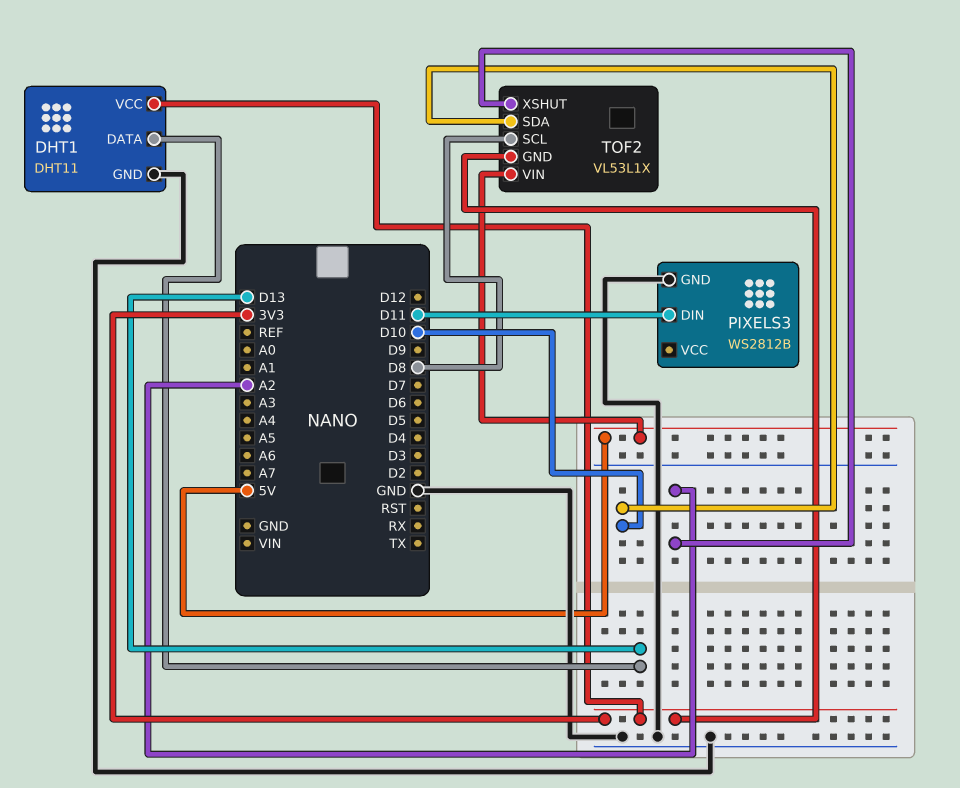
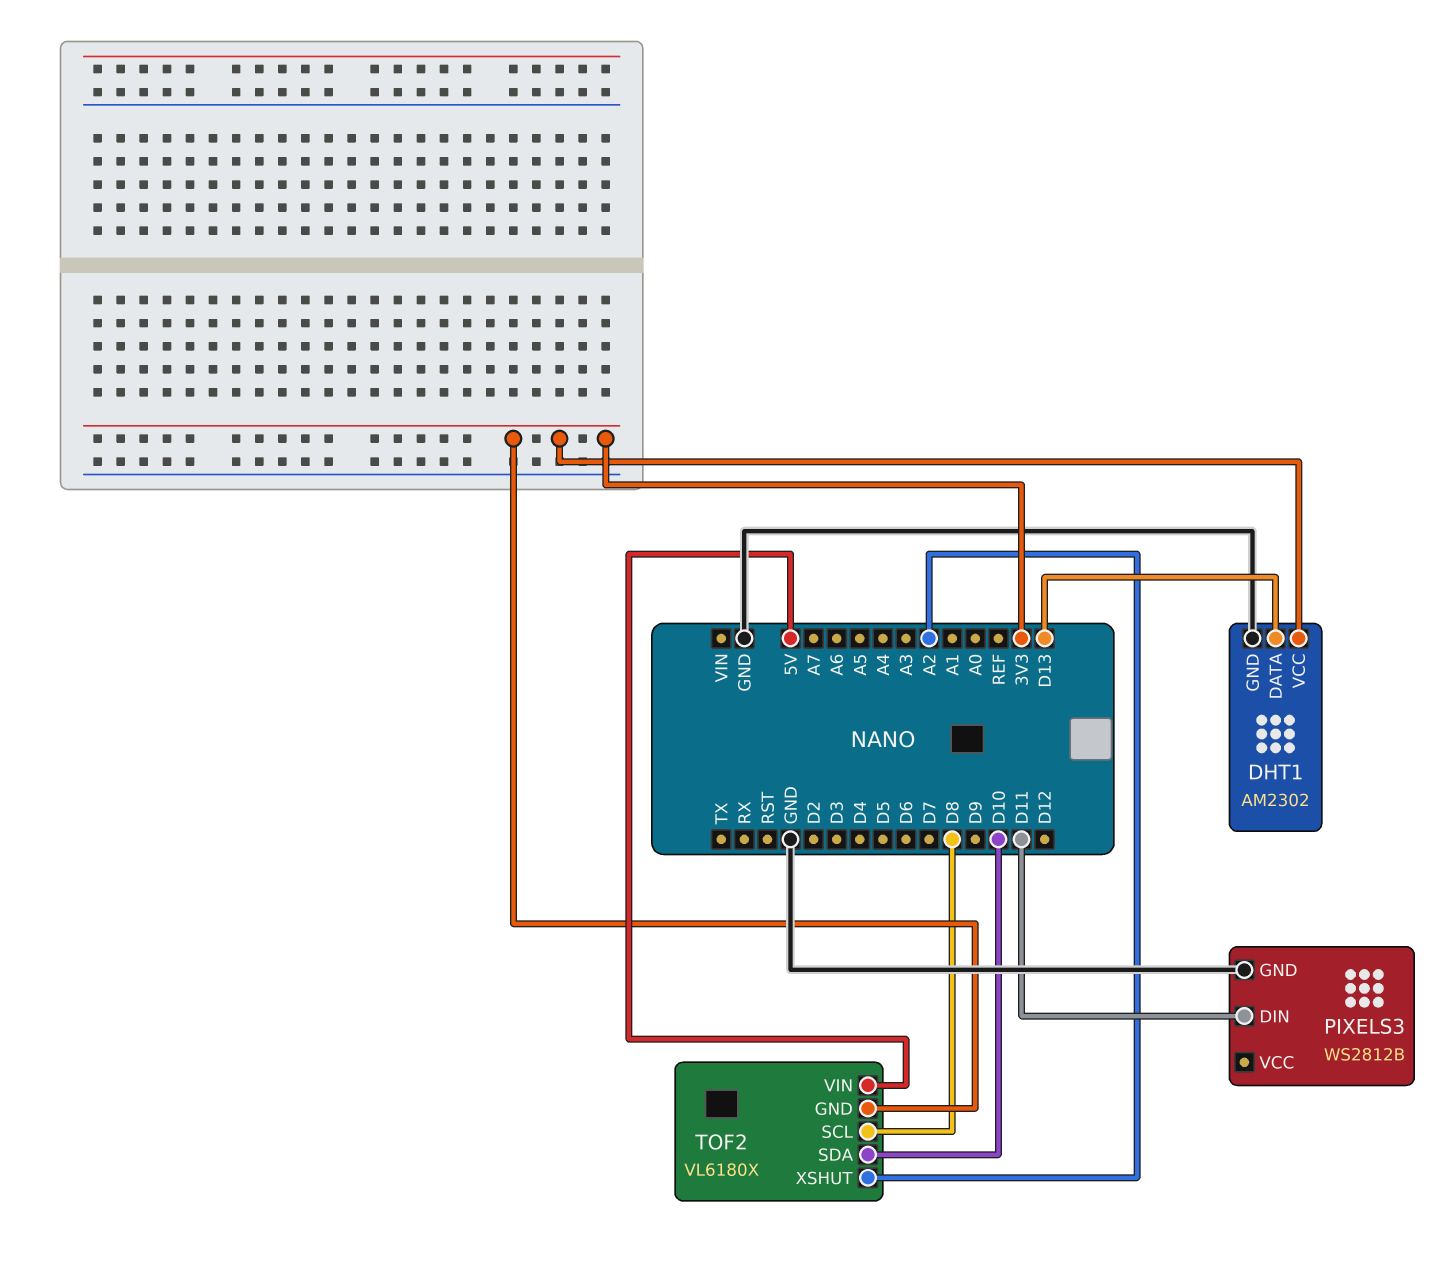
DHT1: DHT11 -> AM2302
TOF2: VL53L1X -> VL6180X

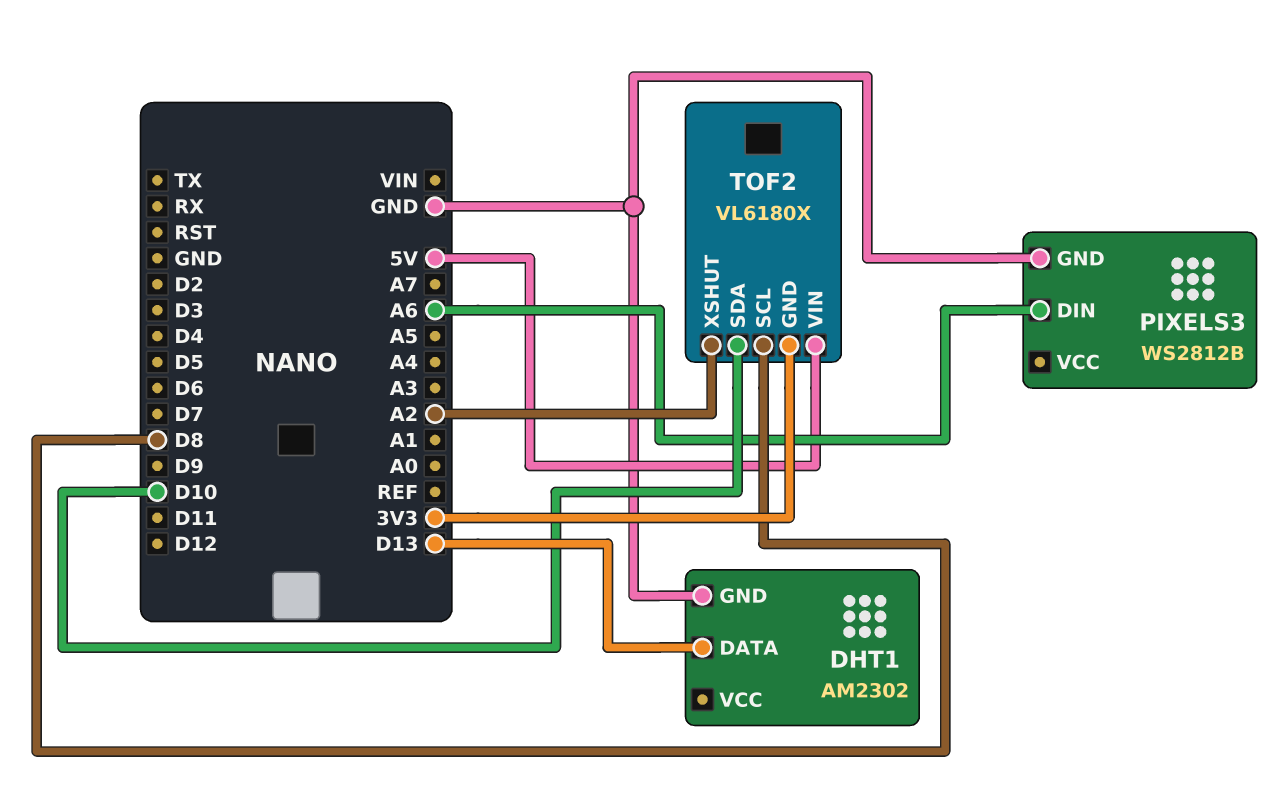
DHT1 pin VCC: 3V3 -> none
PIXELS3 pin DIN: D11 -> A6

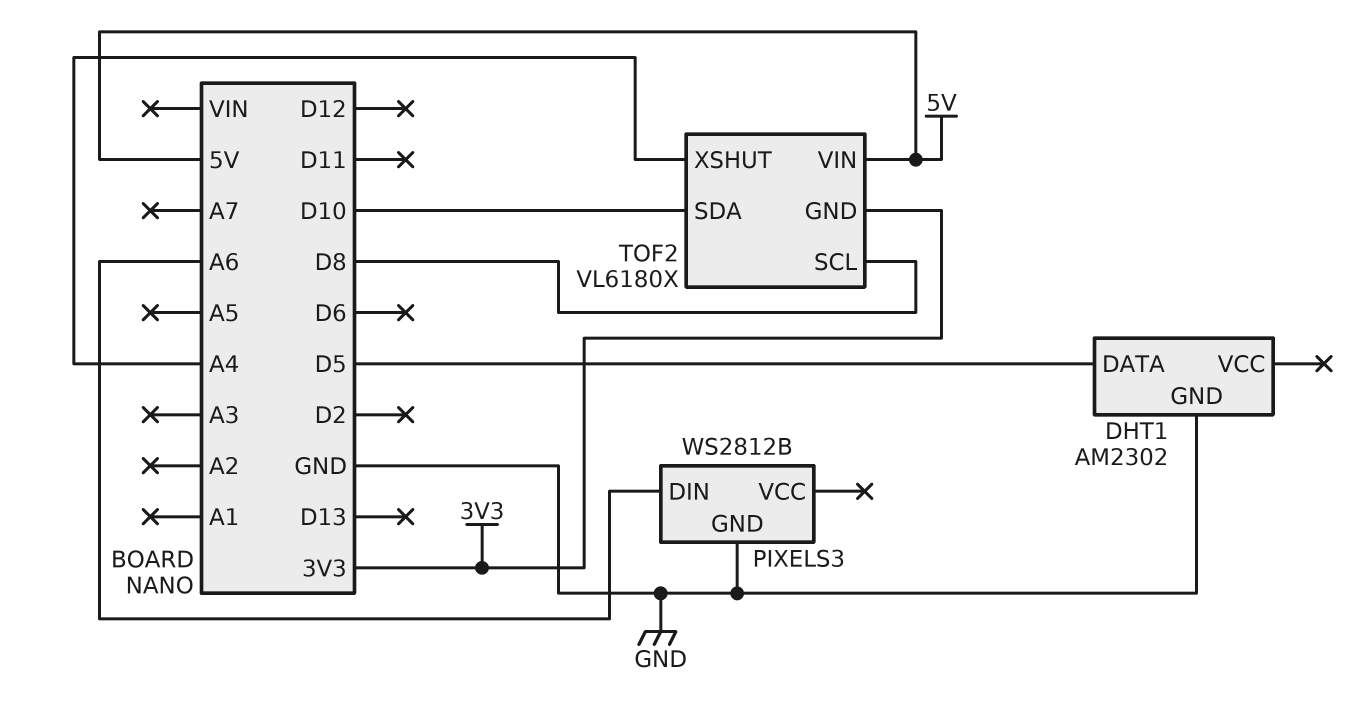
DHT1 pin DATA: D13 -> D5
TOF2 pin XSHUT: A2 -> A4

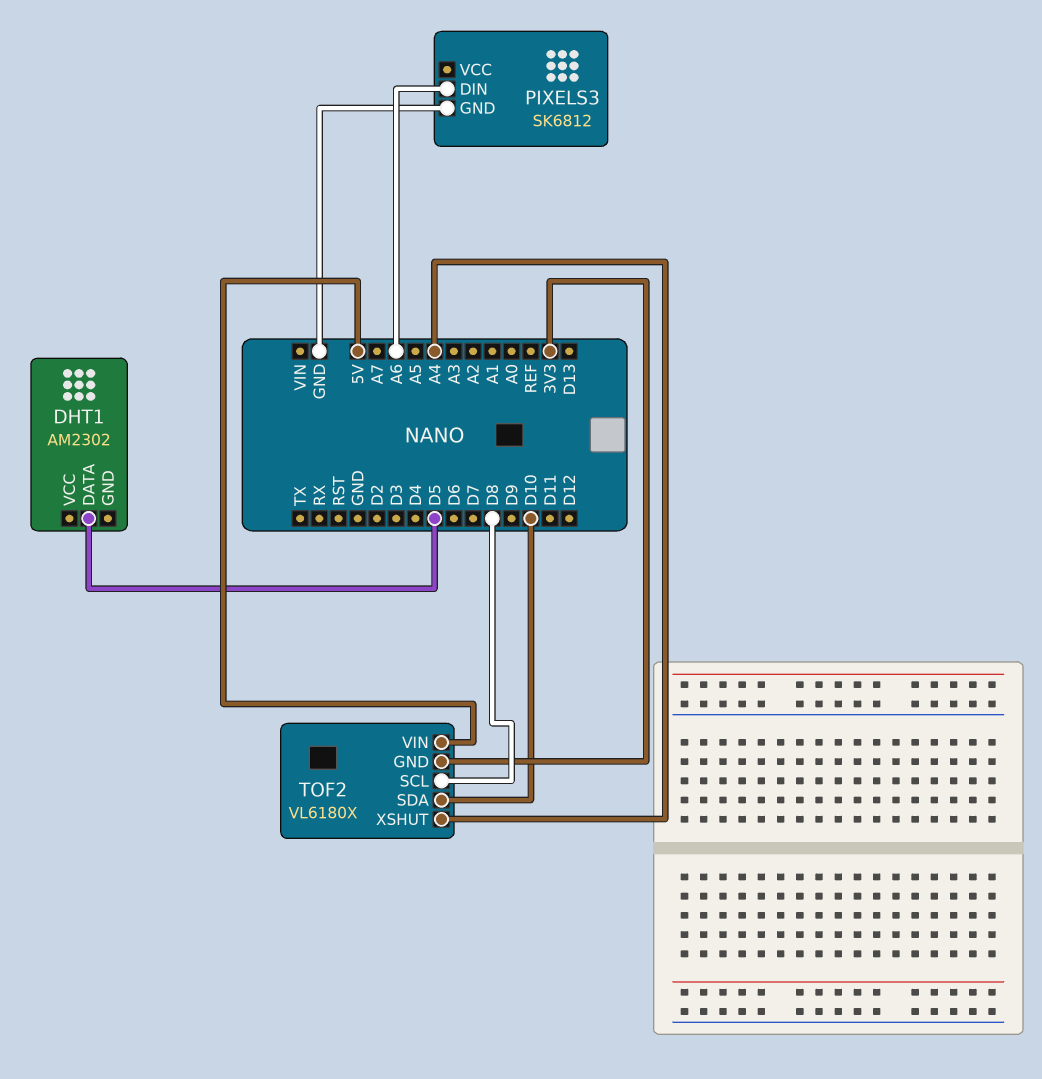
DHT1 pin GND: GND -> none
PIXELS3: WS2812B -> SK6812

